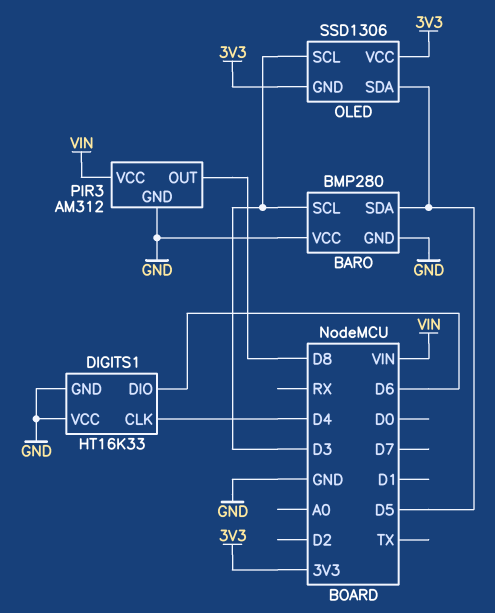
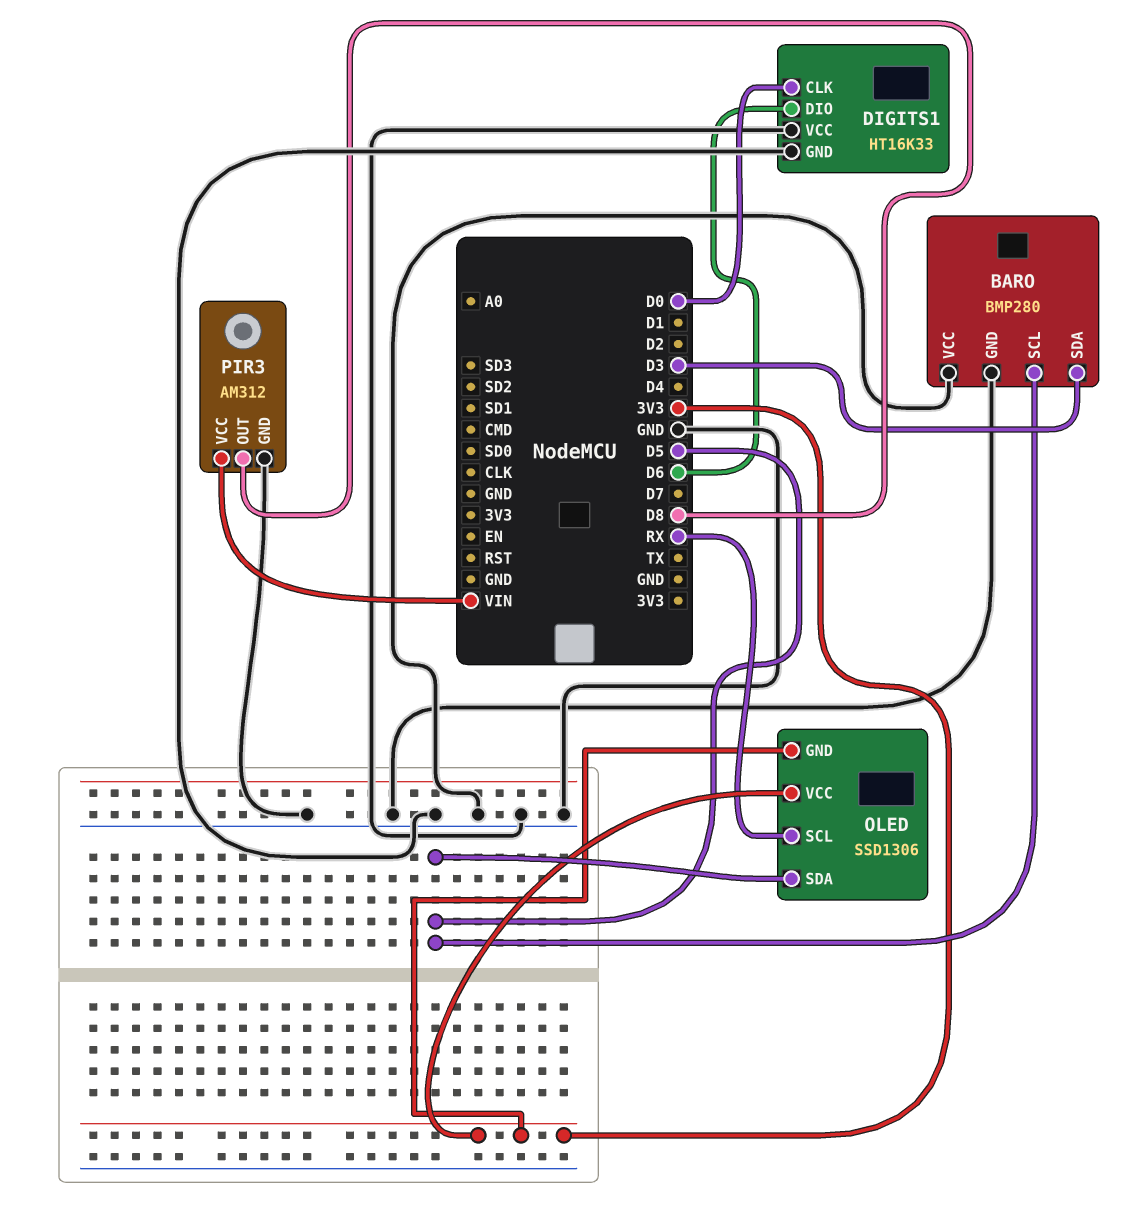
BARO pin SCL: D3 -> D5
BARO pin SDA: D5 -> D3
DIGITS1 pin CLK: D4 -> D0
OLED pin SCL: D3 -> RX

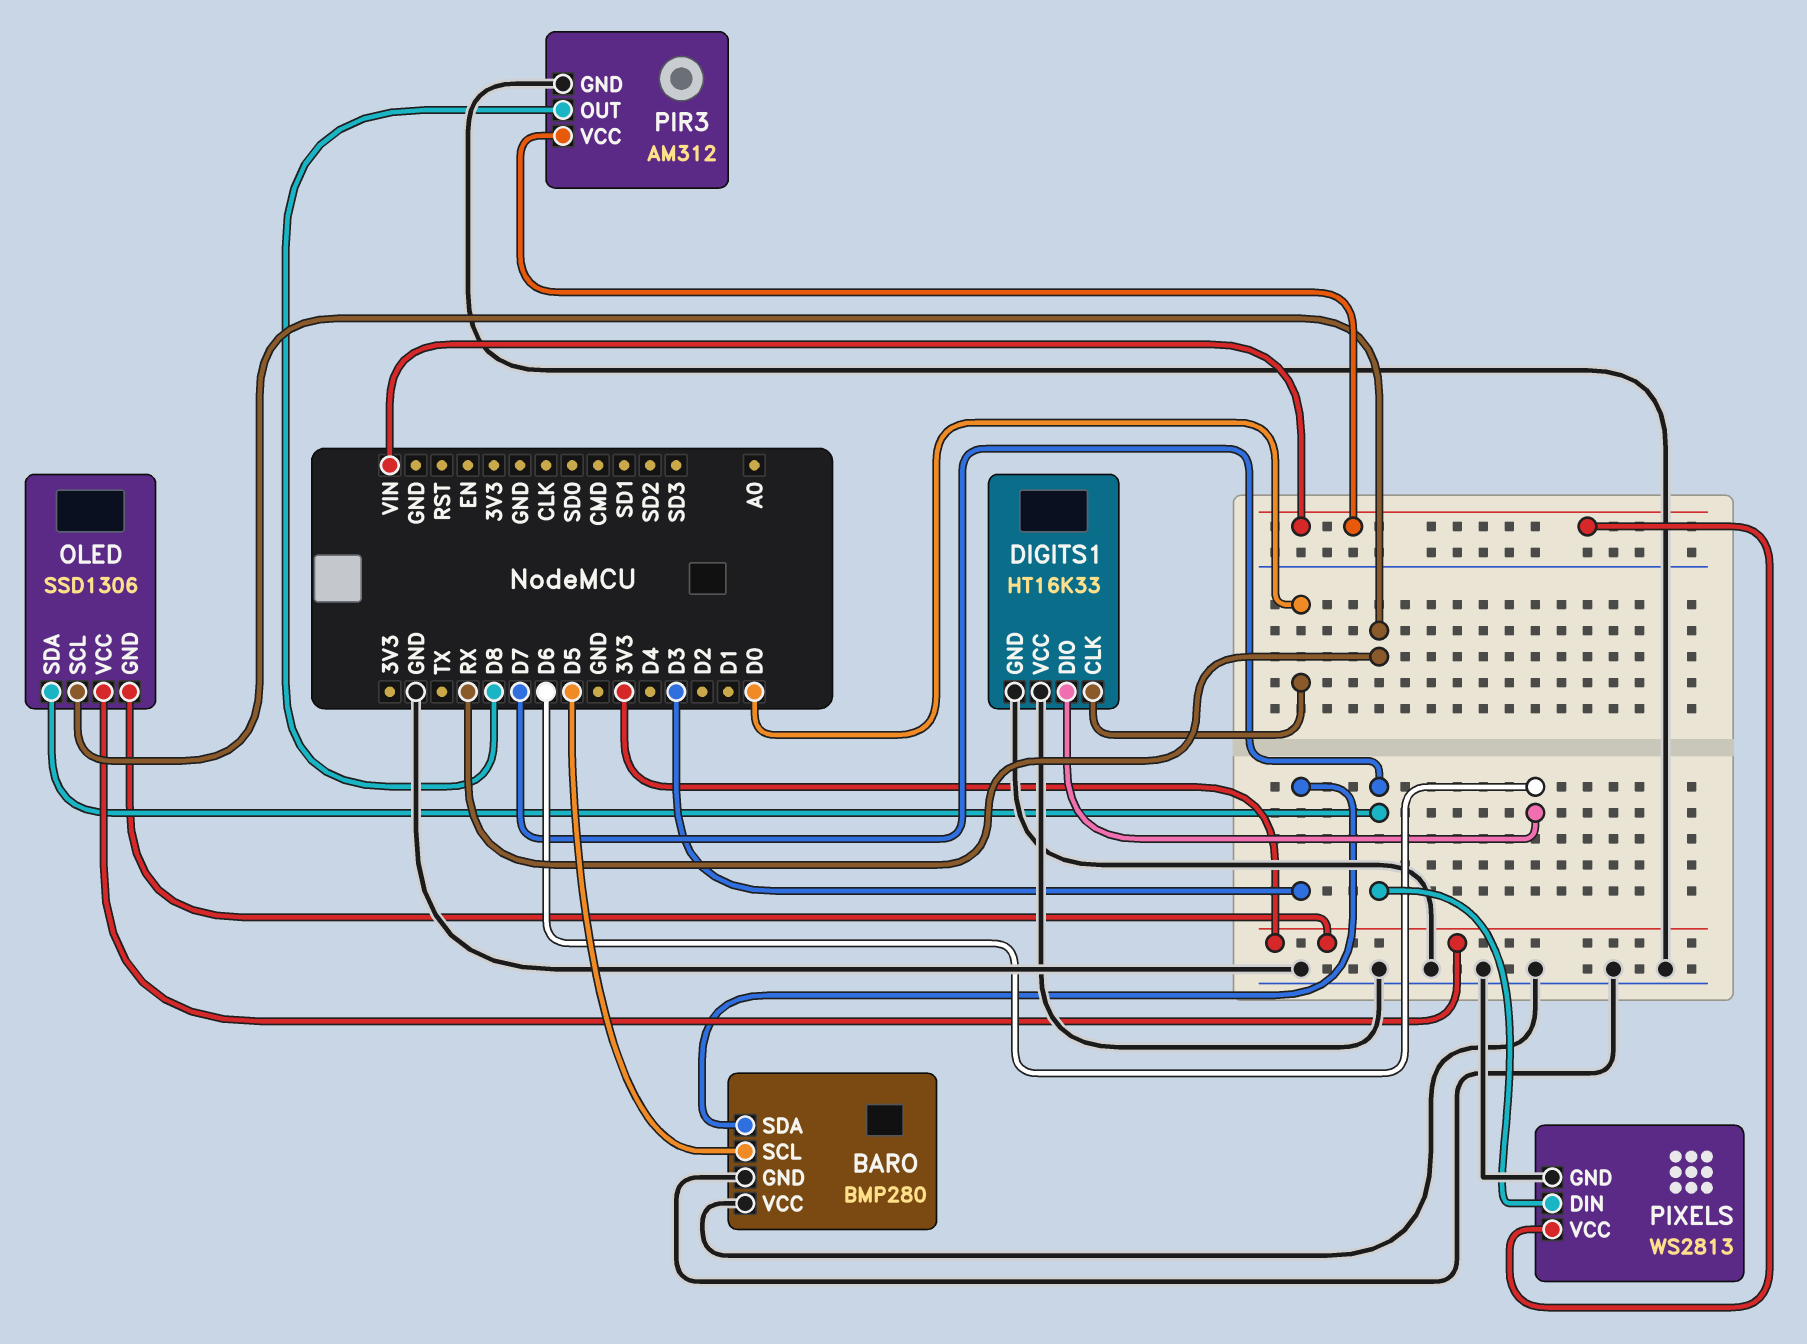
OLED pin SDA: D5 -> D7
PIXELS: none -> WS2813
PIXELS pin DIN: none -> D7
PIXELS pin GND: none -> GND
PIXELS pin VCC: none -> VIN

